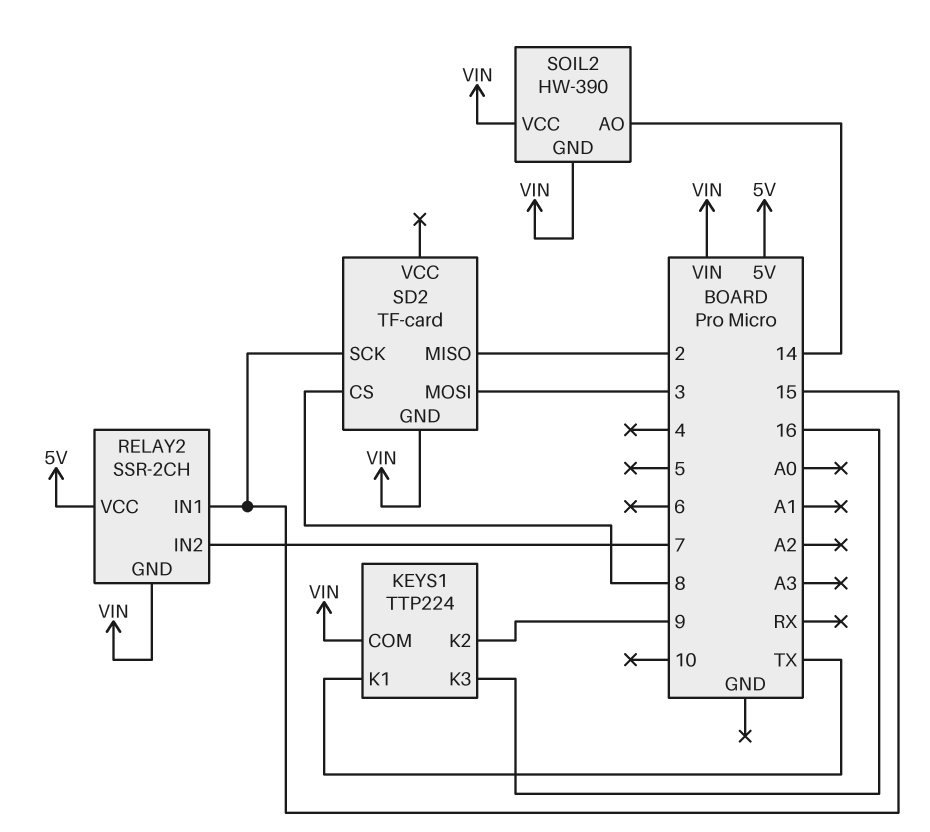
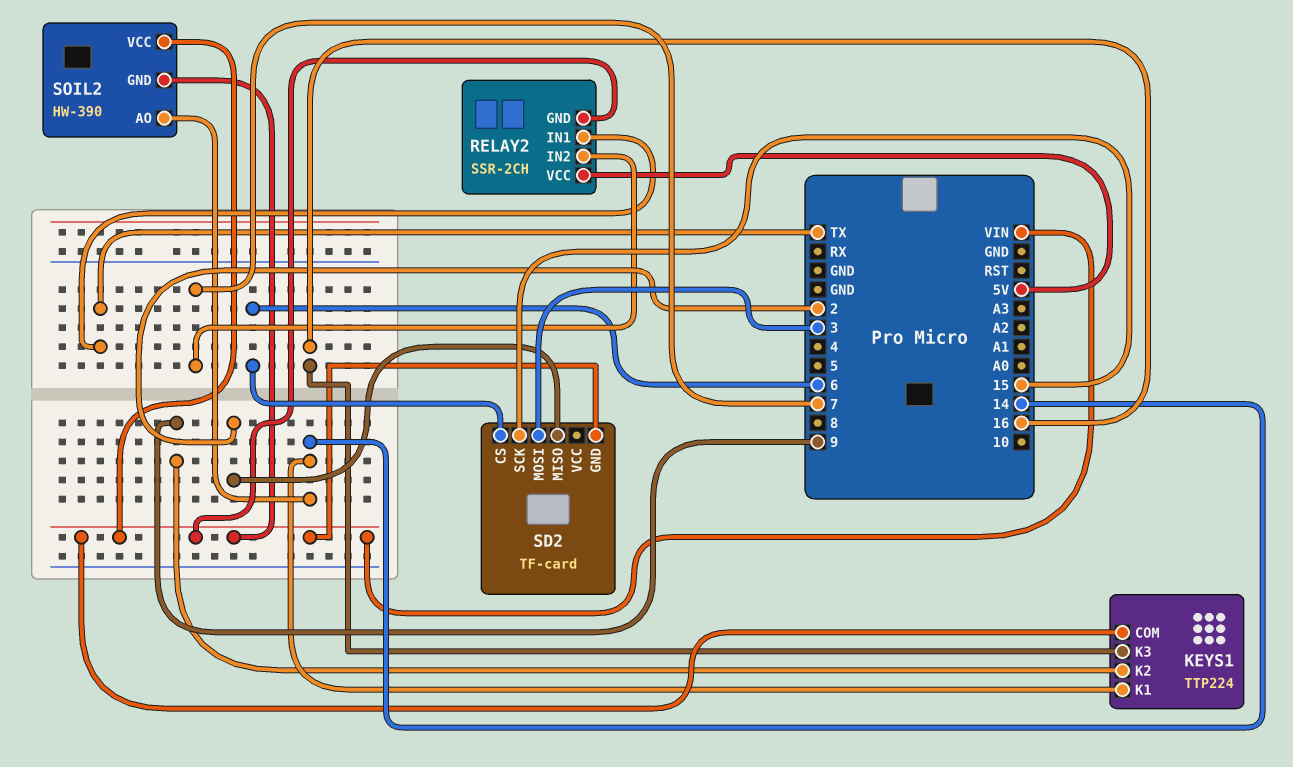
KEYS1 pin K1: TX -> 14
RELAY2 pin IN1: 15 -> TX
SD2 pin CS: 8 -> 6

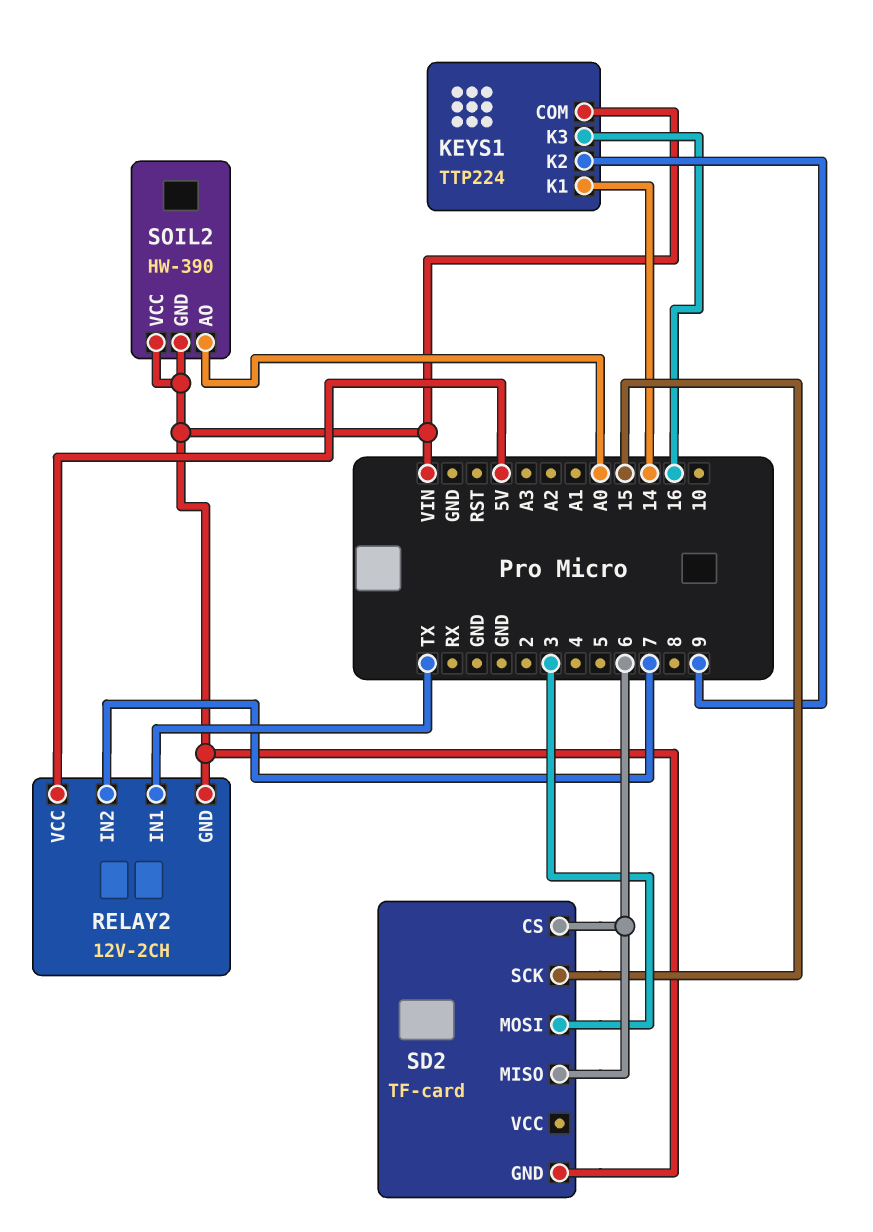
RELAY2: SSR-2CH -> 12V-2CH
SD2 pin MISO: 2 -> 6
SOIL2 pin AO: 14 -> A0

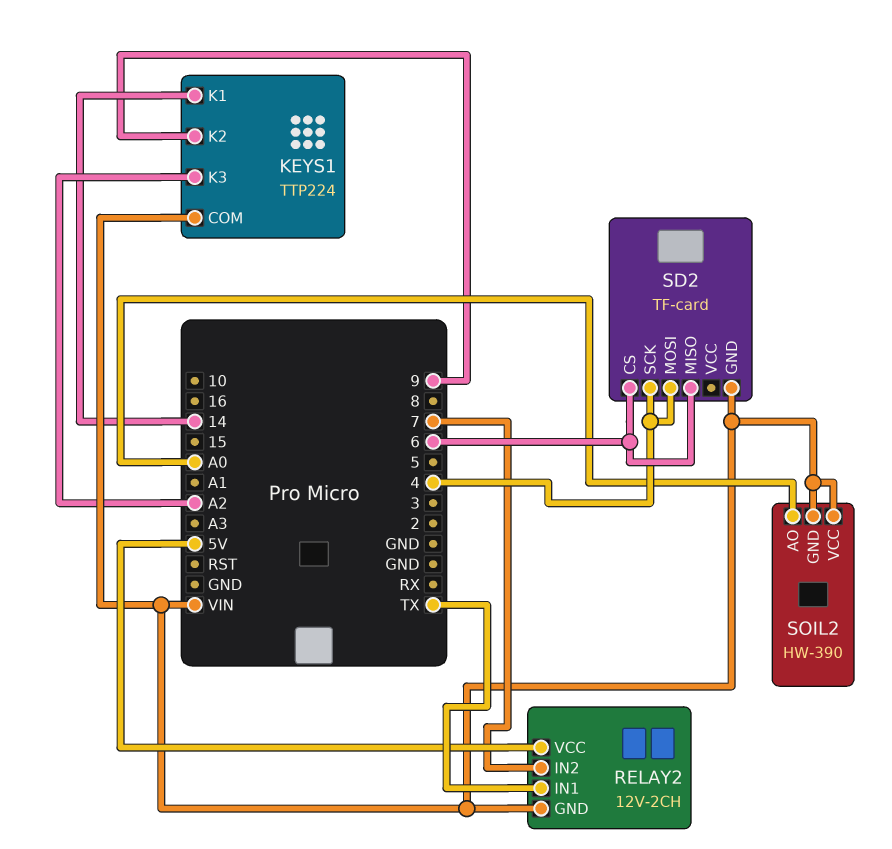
KEYS1 pin K3: 16 -> A2
SD2 pin MOSI: 3 -> 4
SD2 pin SCK: 15 -> 4

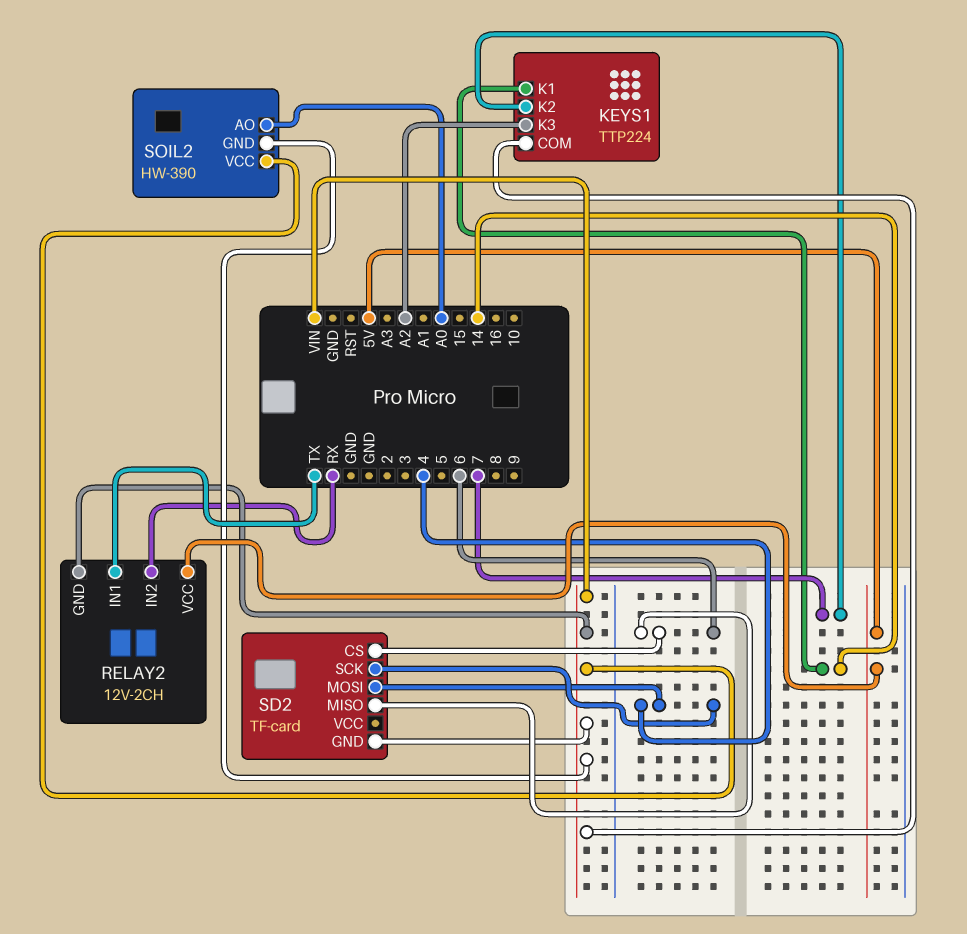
KEYS1 pin K2: 9 -> 7
RELAY2 pin IN2: 7 -> RX

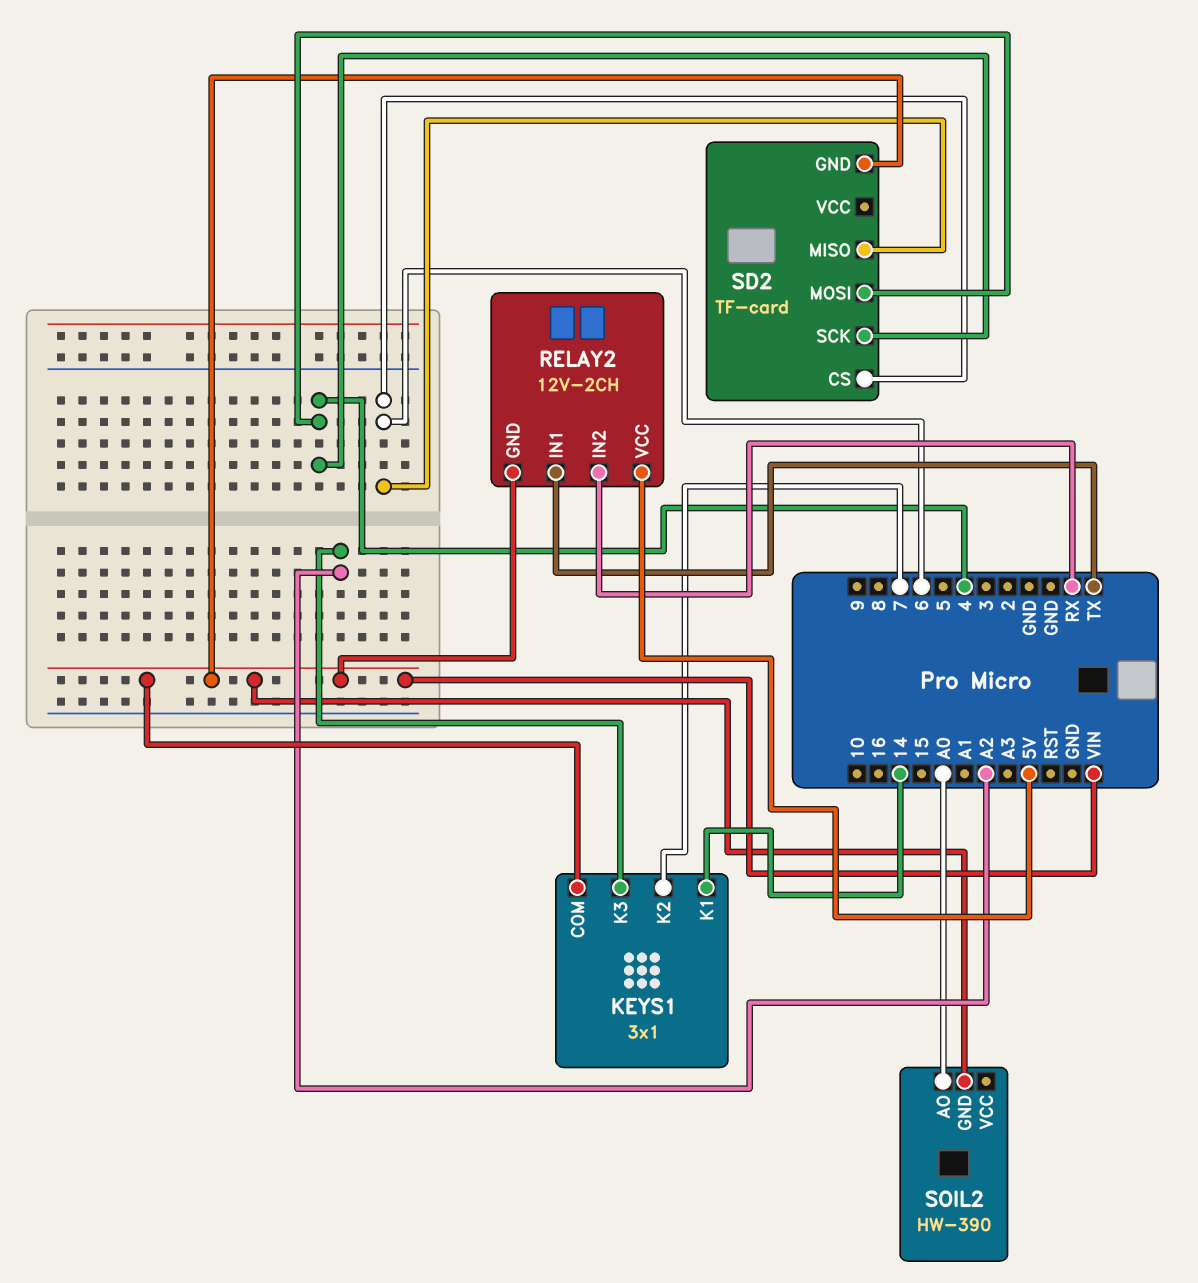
KEYS1: TTP224 -> 3x1
SOIL2 pin VCC: VIN -> none

